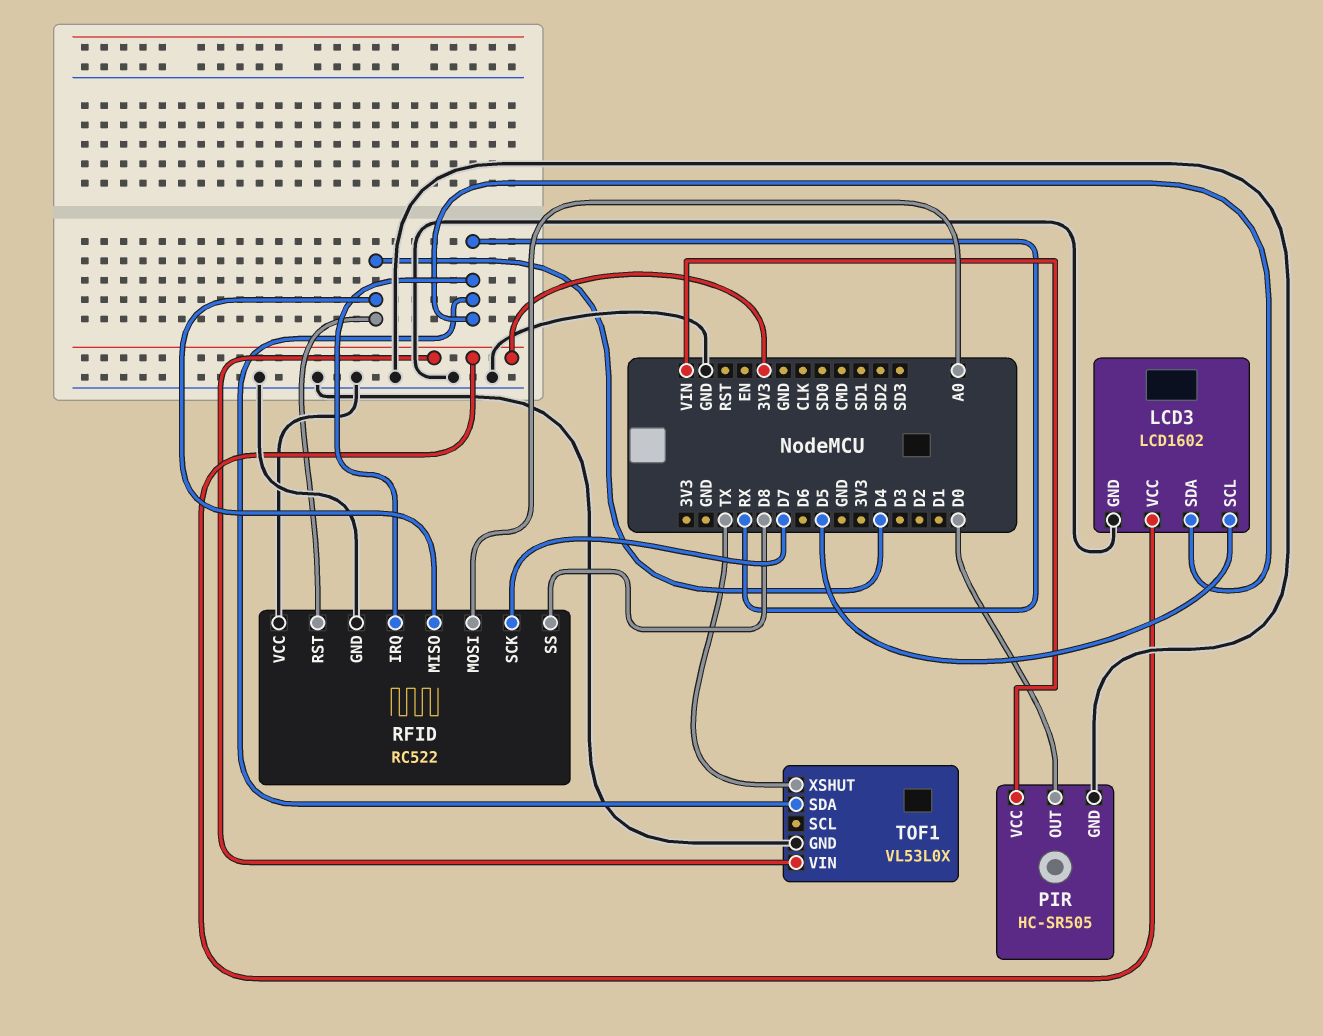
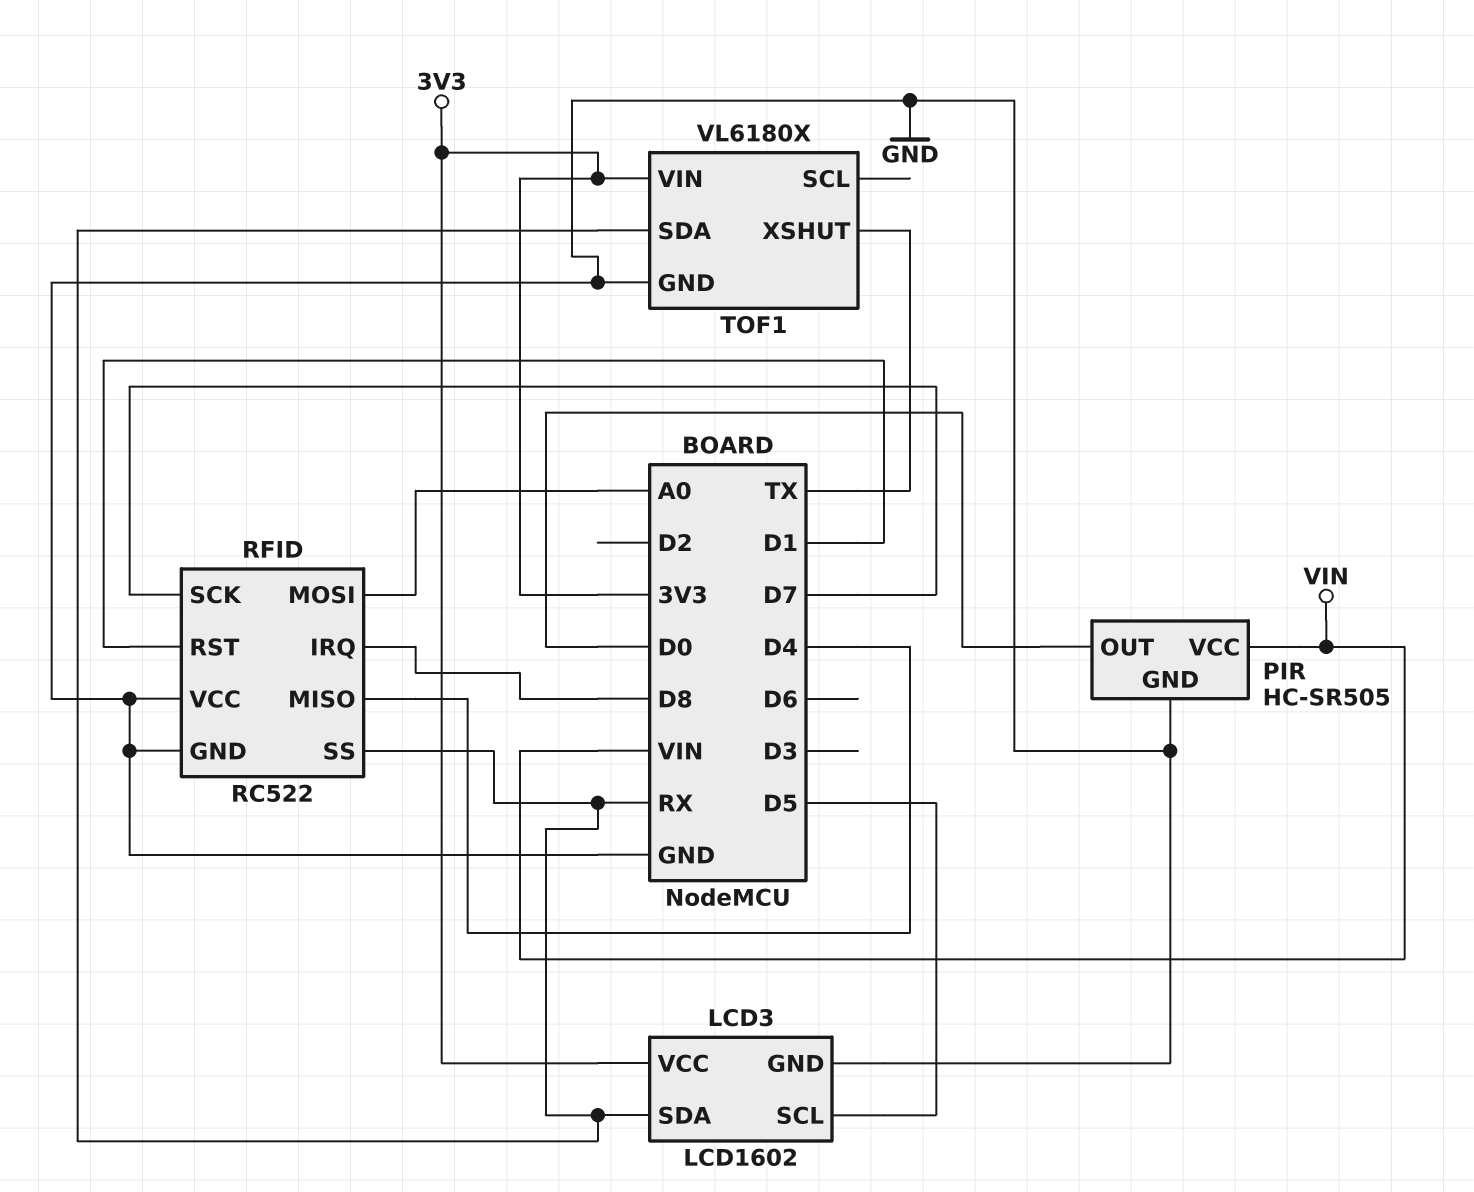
RFID pin IRQ: RX -> D8
RFID pin RST: D4 -> D1
RFID pin SS: D8 -> RX
TOF1: VL53L0X -> VL6180X

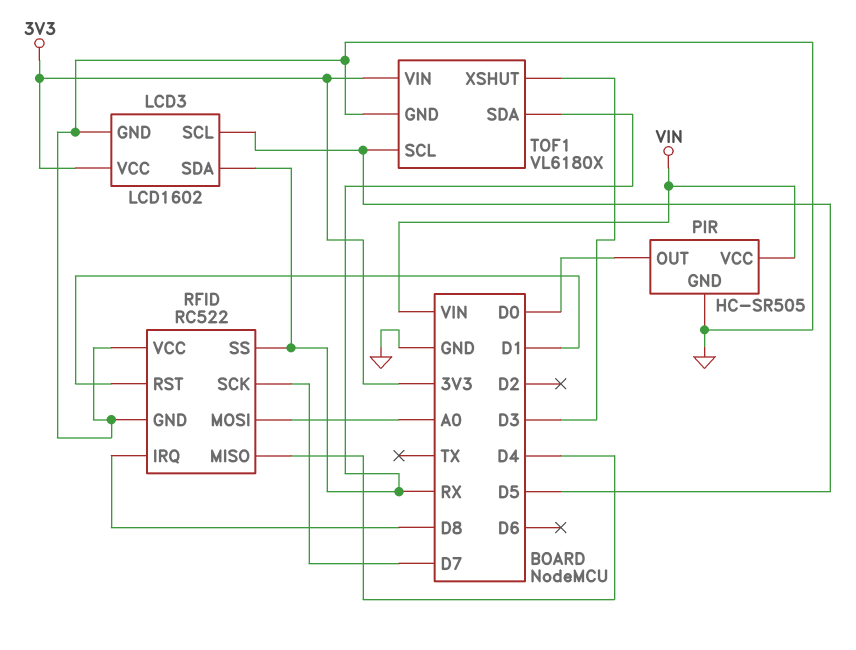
TOF1 pin SCL: none -> D5
TOF1 pin XSHUT: TX -> D3

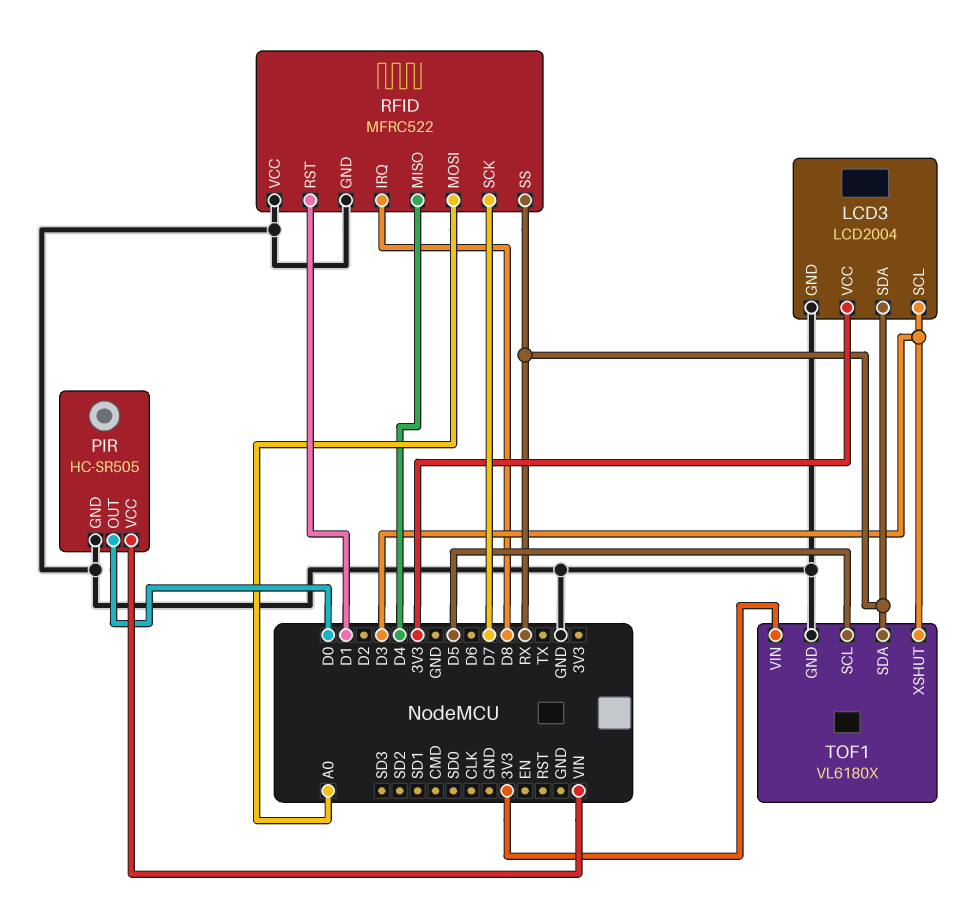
LCD3: LCD1602 -> LCD2004
LCD3 pin SCL: D5 -> D3
RFID: RC522 -> MFRC522

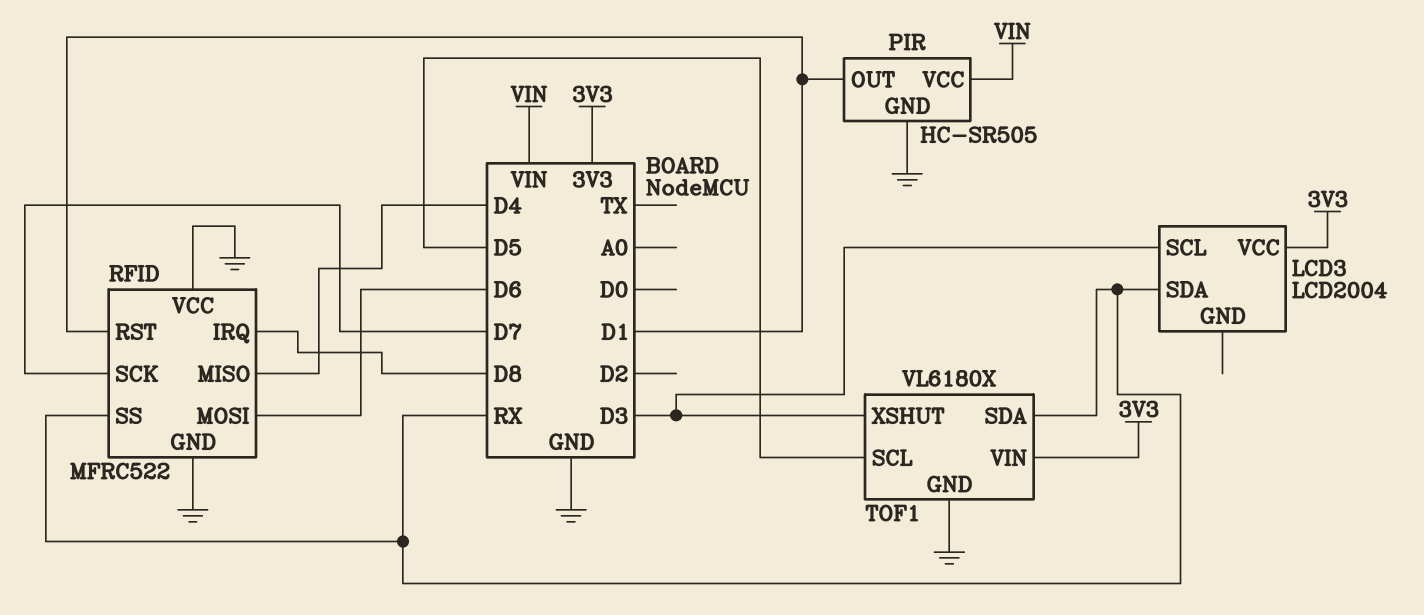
LCD3 pin GND: GND -> none
PIR pin OUT: D0 -> D1
RFID pin MOSI: A0 -> D6

